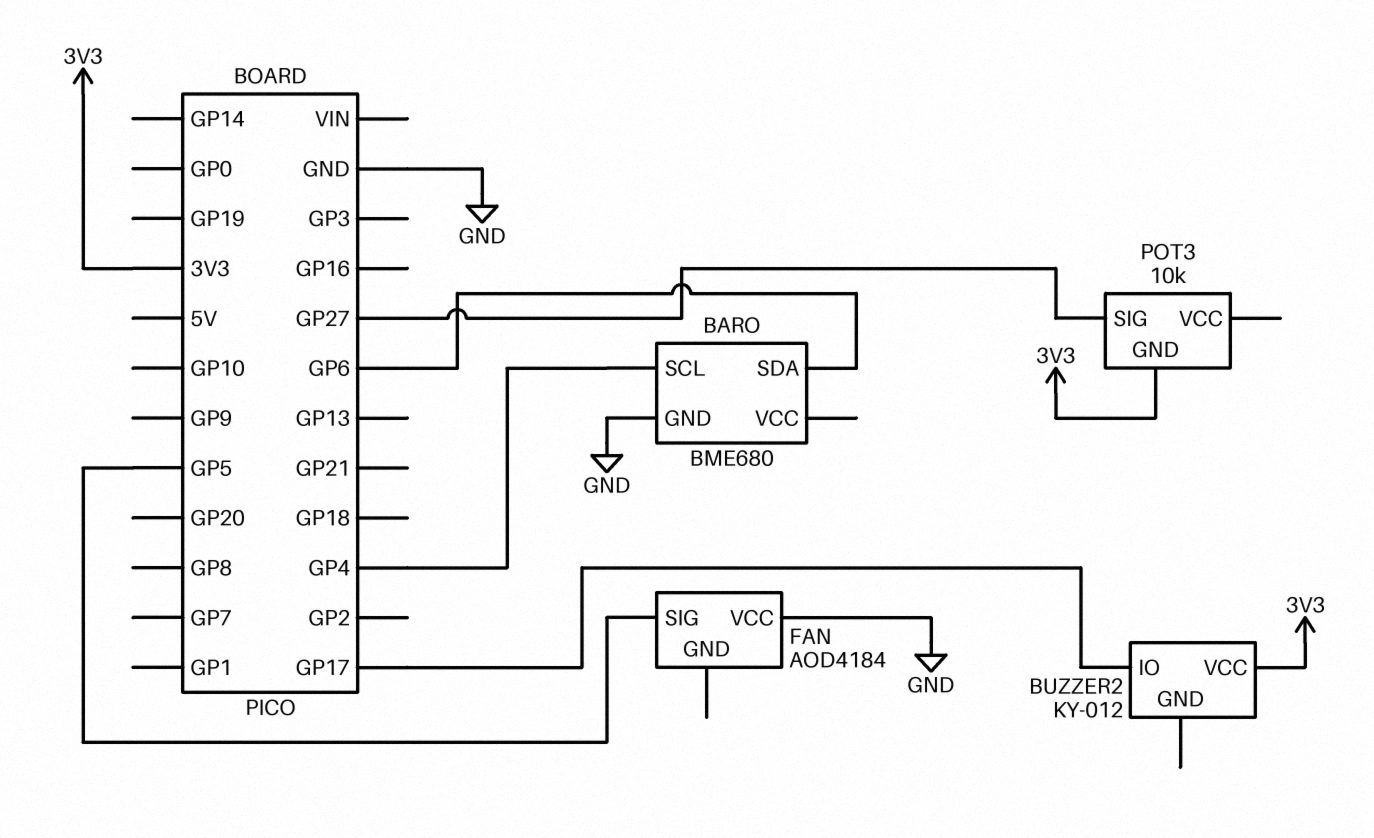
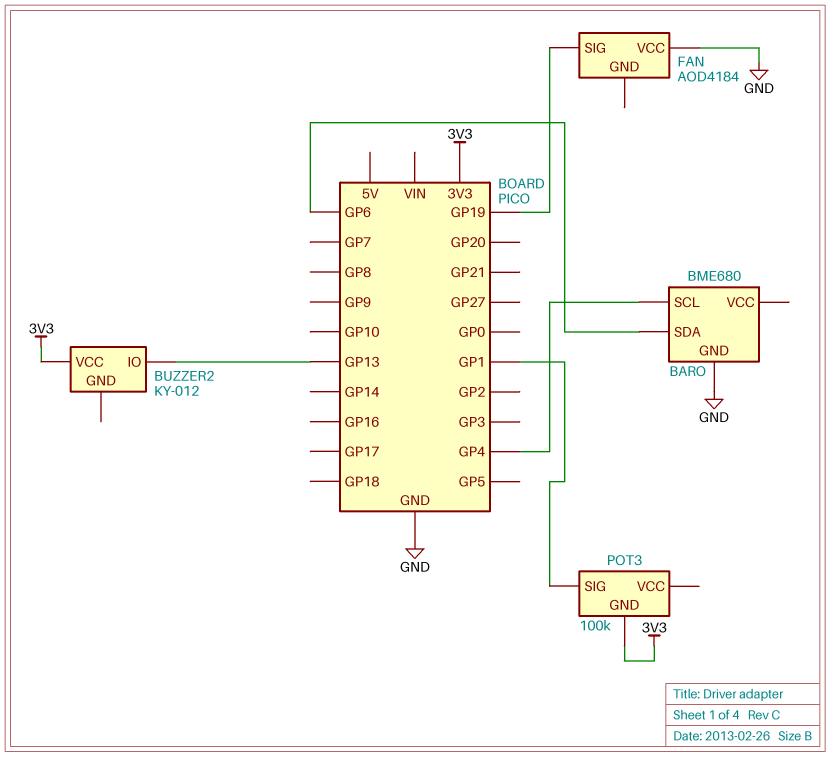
BUZZER2 pin IO: GP17 -> GP13
FAN pin SIG: GP5 -> GP19
POT3: 10k -> 100k
POT3 pin SIG: GP27 -> GP1

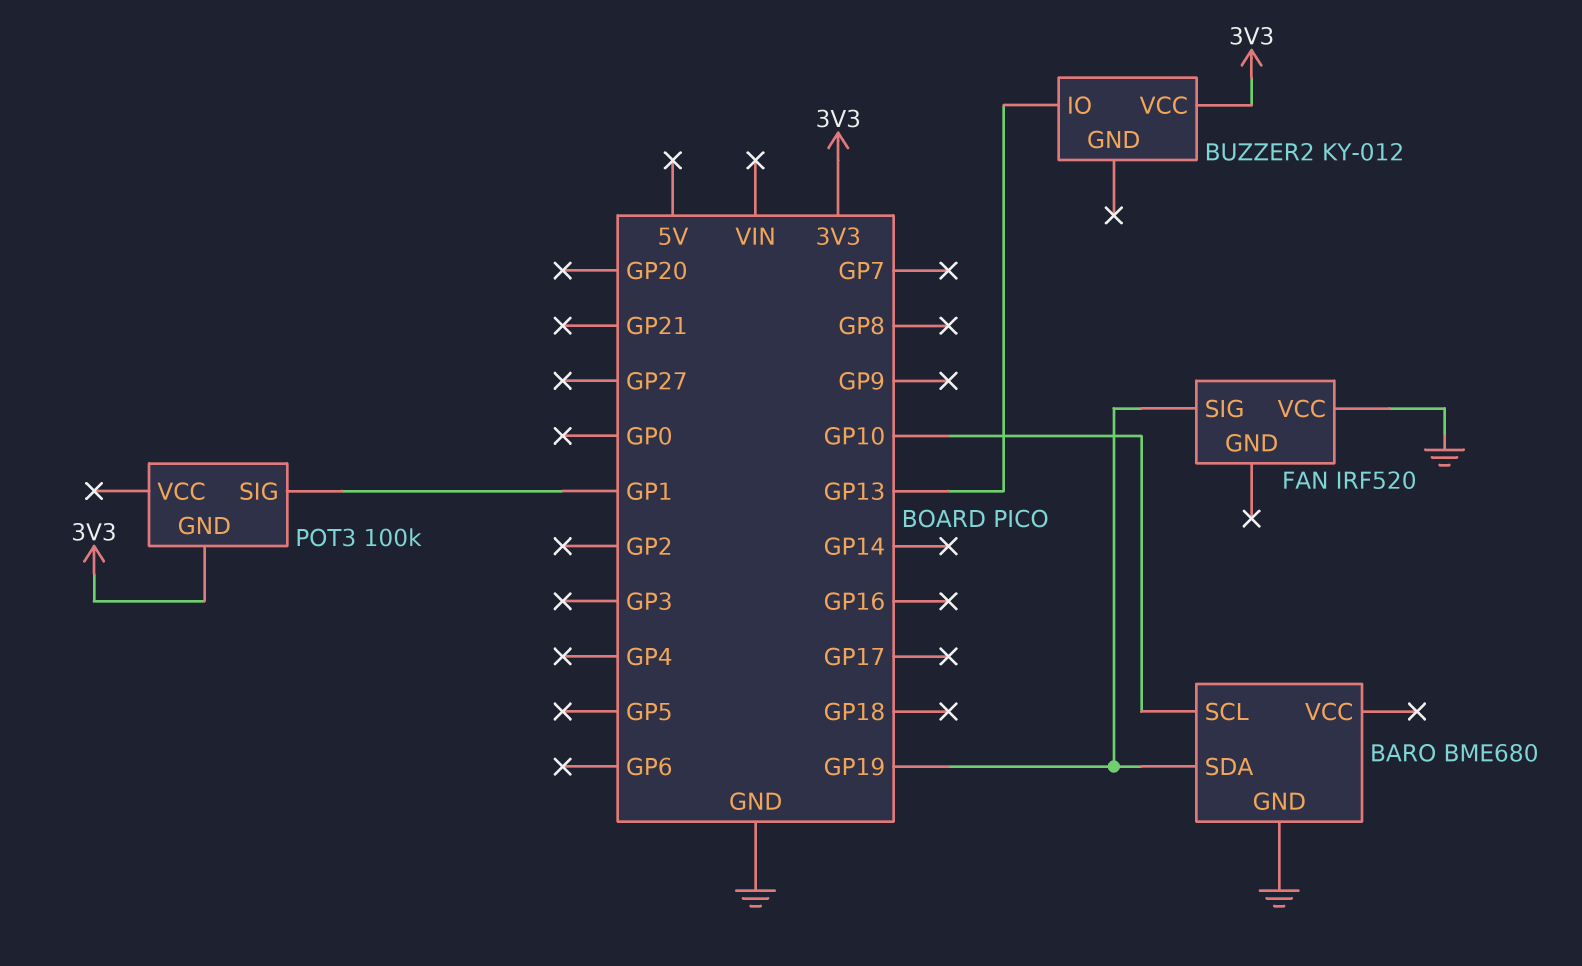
BARO pin SCL: GP4 -> GP10
BARO pin SDA: GP6 -> GP19
FAN: AOD4184 -> IRF520

